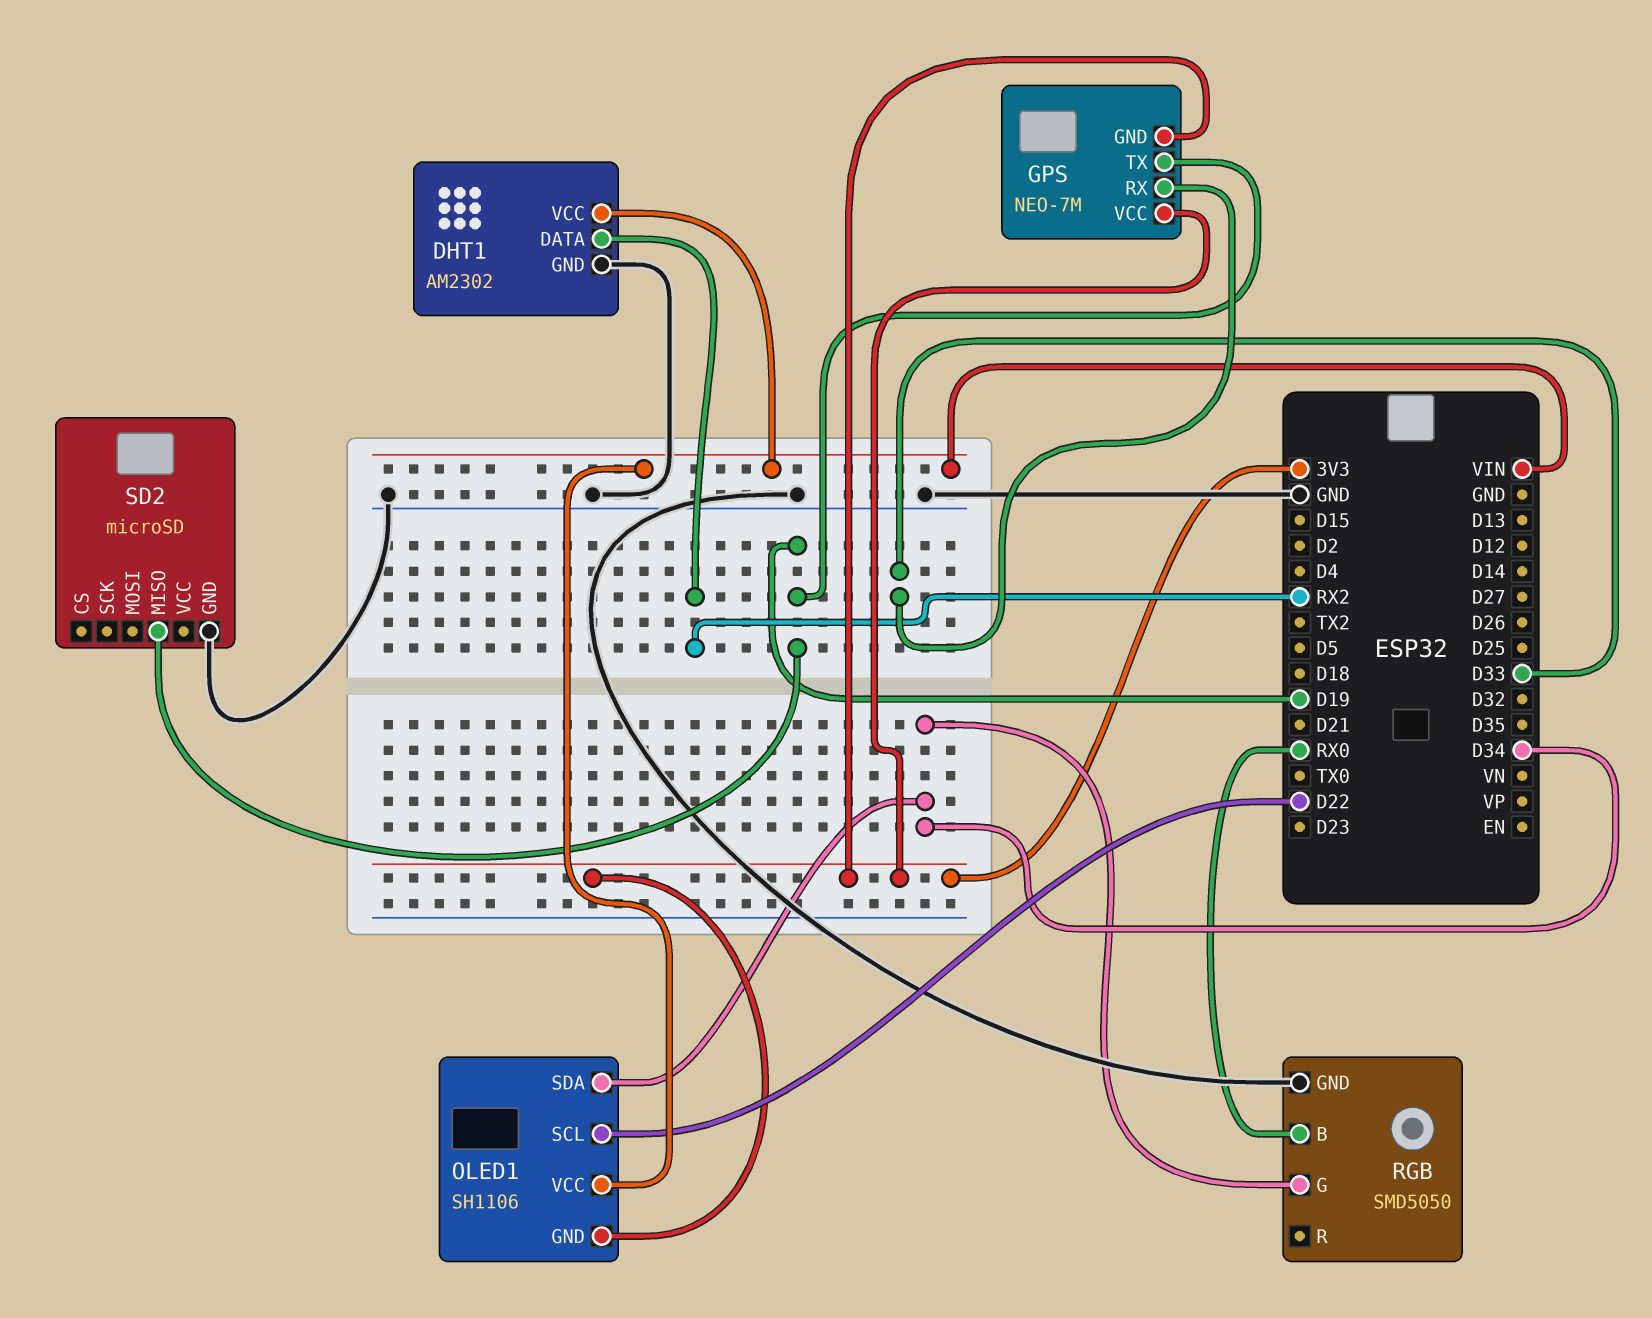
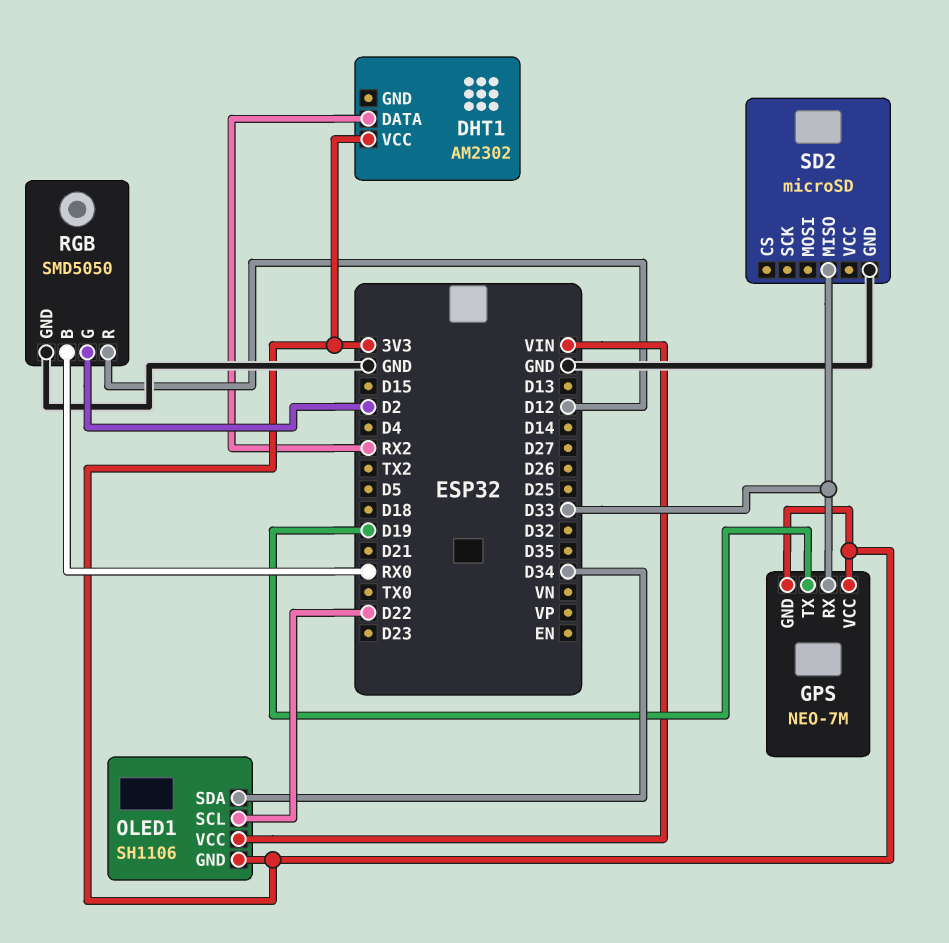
DHT1 pin GND: GND -> none
DHT1 pin VCC: VIN -> 3V3
RGB pin G: D34 -> D2
RGB pin R: none -> D12
SD2 pin MISO: D19 -> D33

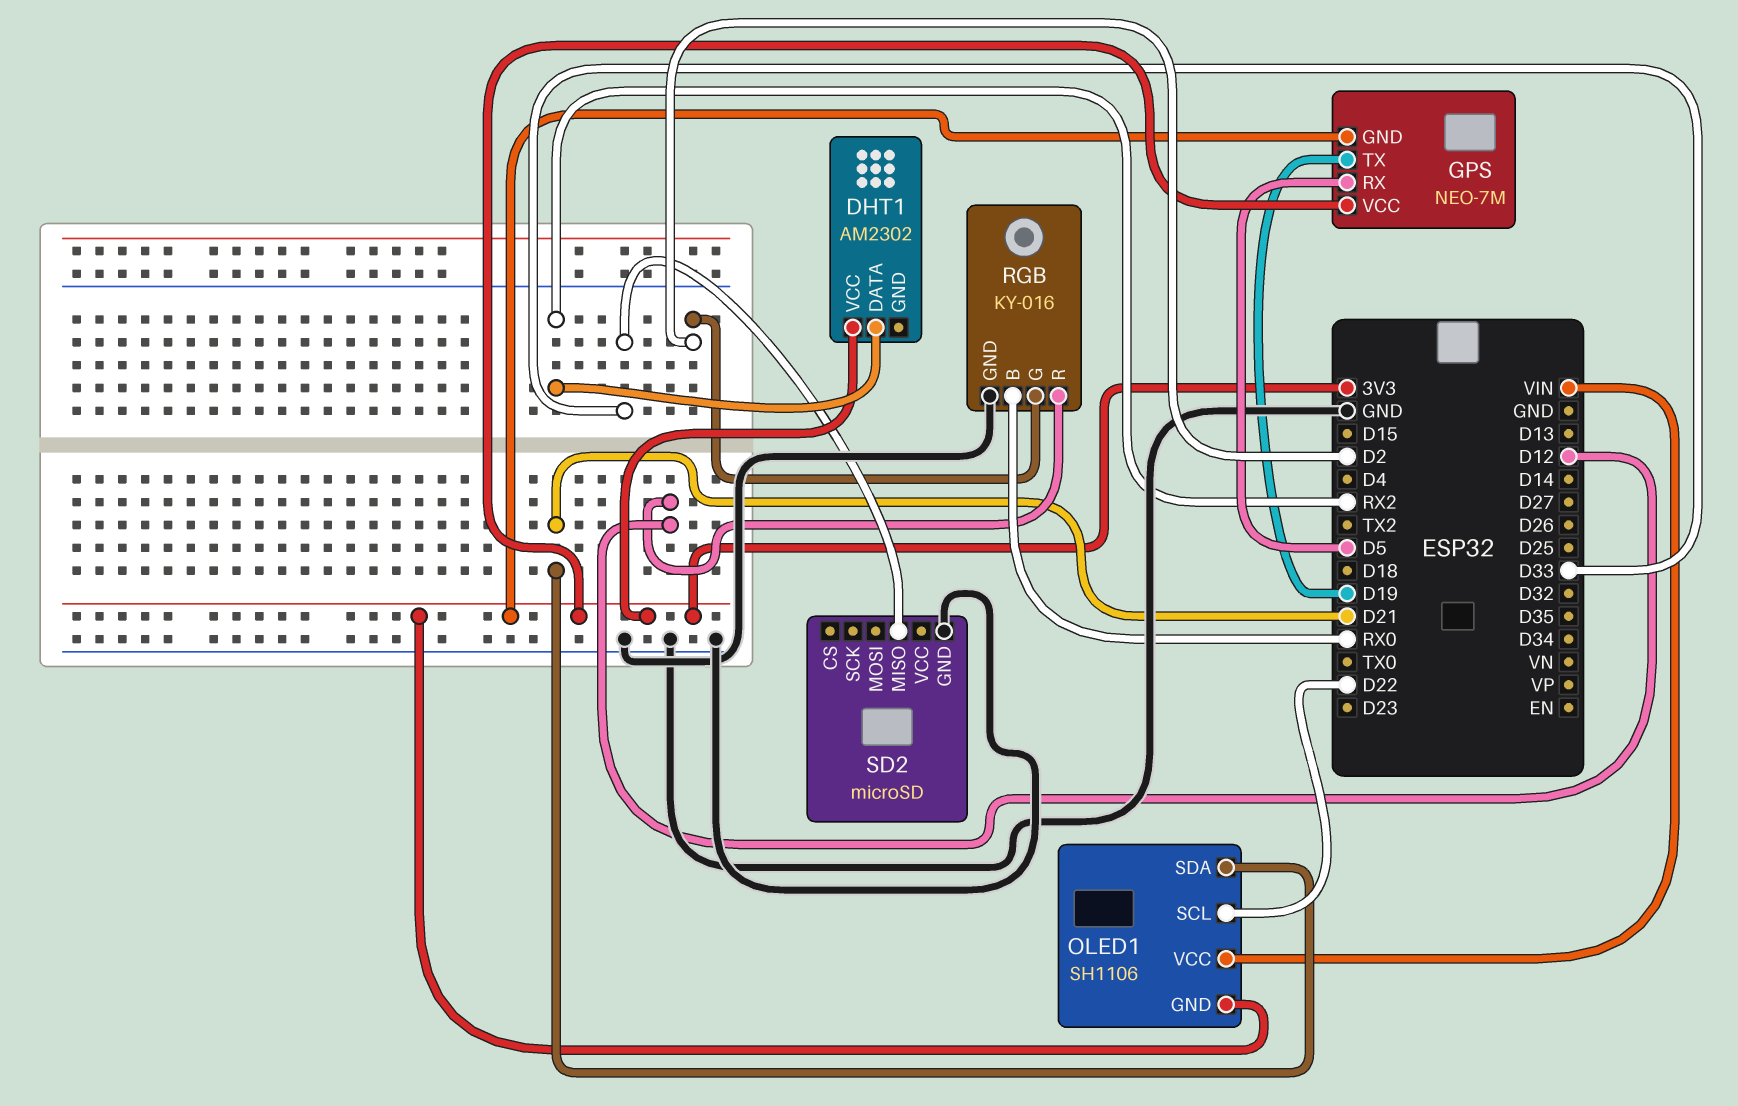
GPS pin RX: D33 -> D5
OLED1 pin SDA: D34 -> D21
RGB: SMD5050 -> KY-016

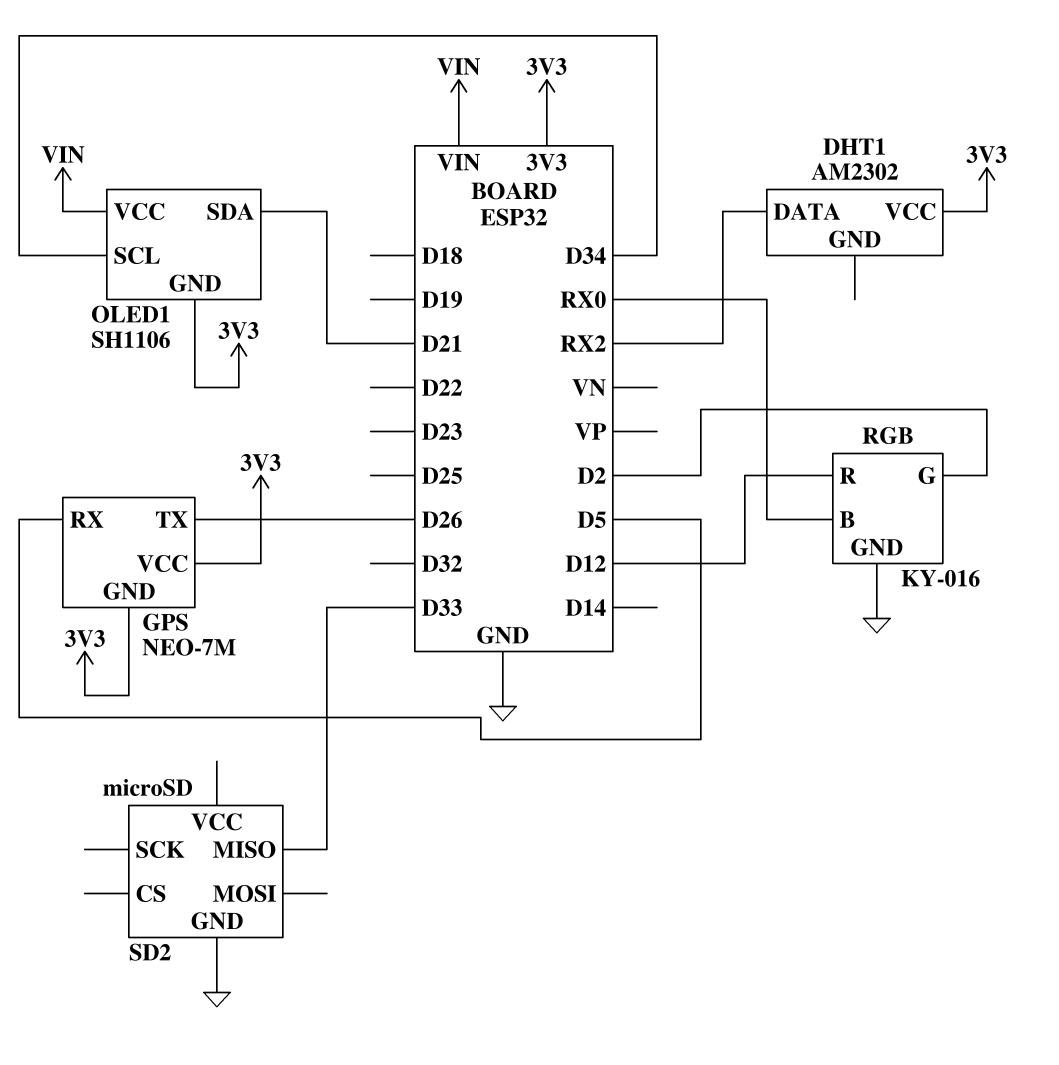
GPS pin TX: D19 -> D26
OLED1 pin SCL: D22 -> D34

